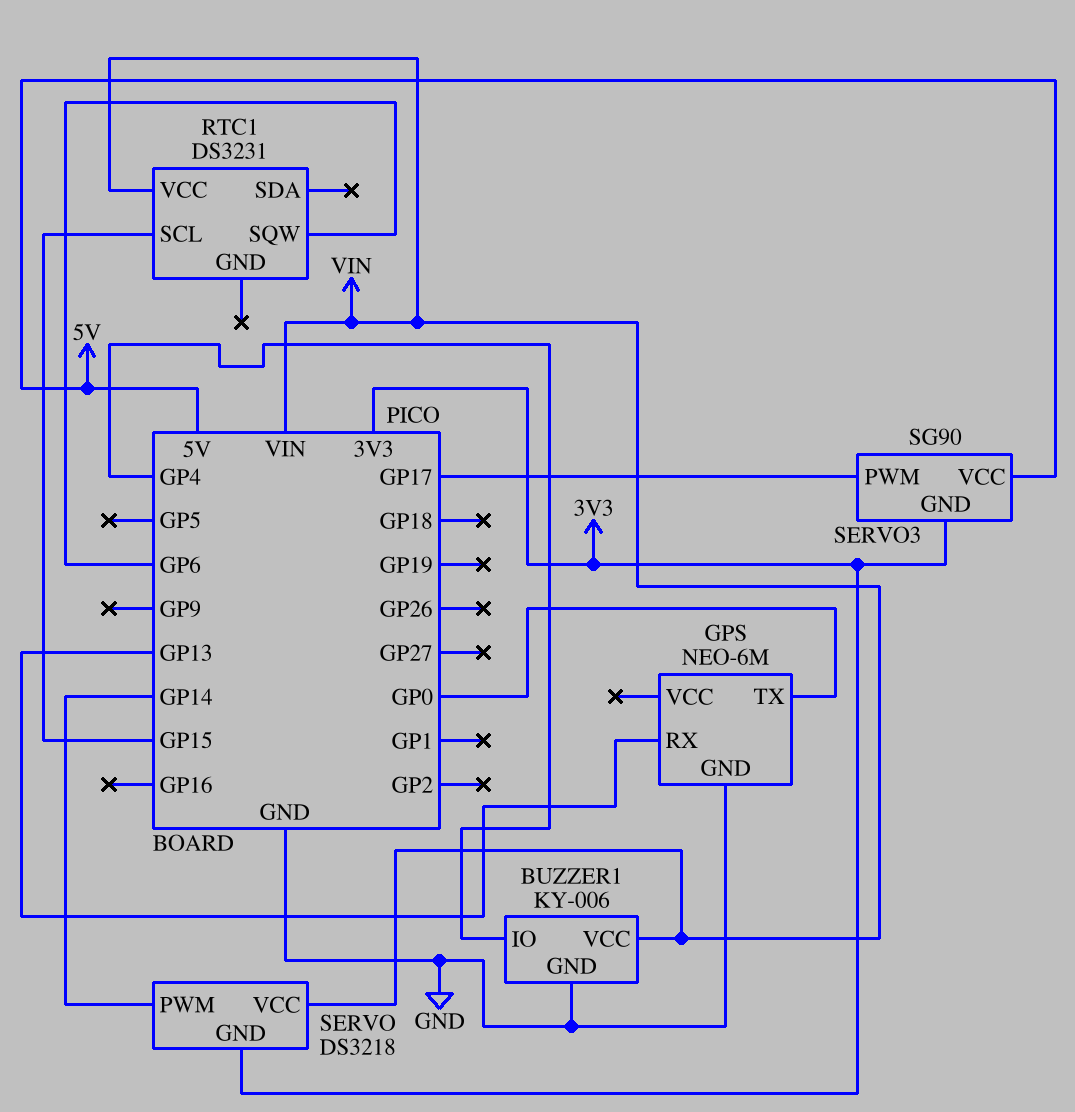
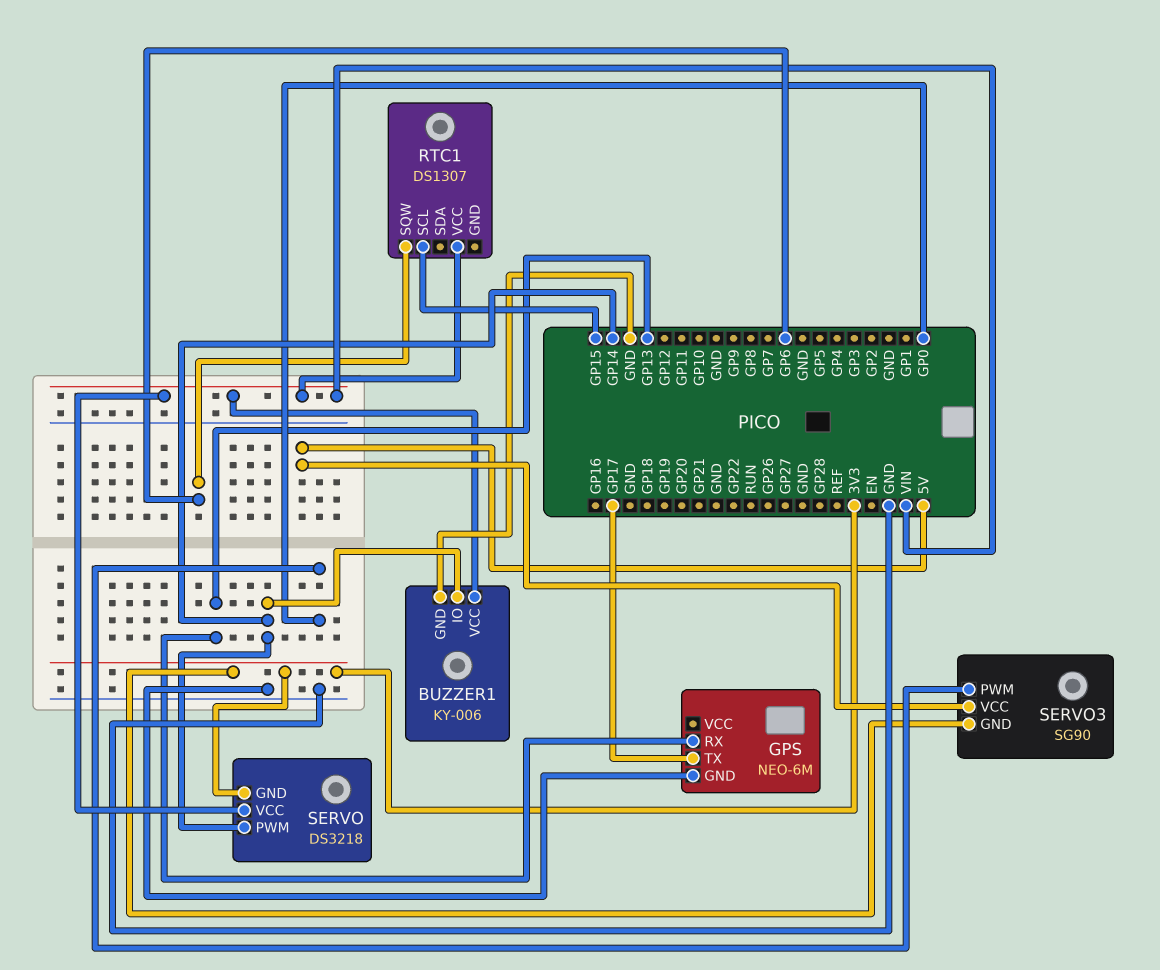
BUZZER1 pin IO: GP4 -> GP14
GPS pin TX: GP0 -> GP17
RTC1: DS3231 -> DS1307
SERVO3 pin PWM: GP17 -> GP0

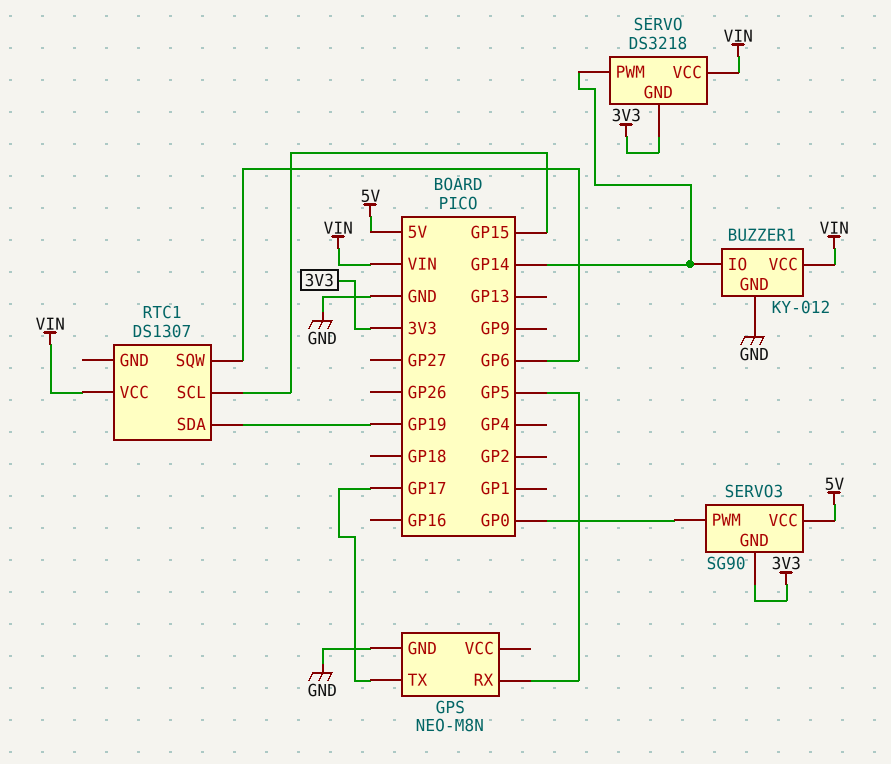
BUZZER1: KY-006 -> KY-012
GPS: NEO-6M -> NEO-M8N
GPS pin RX: GP13 -> GP5
RTC1 pin SDA: none -> GP19

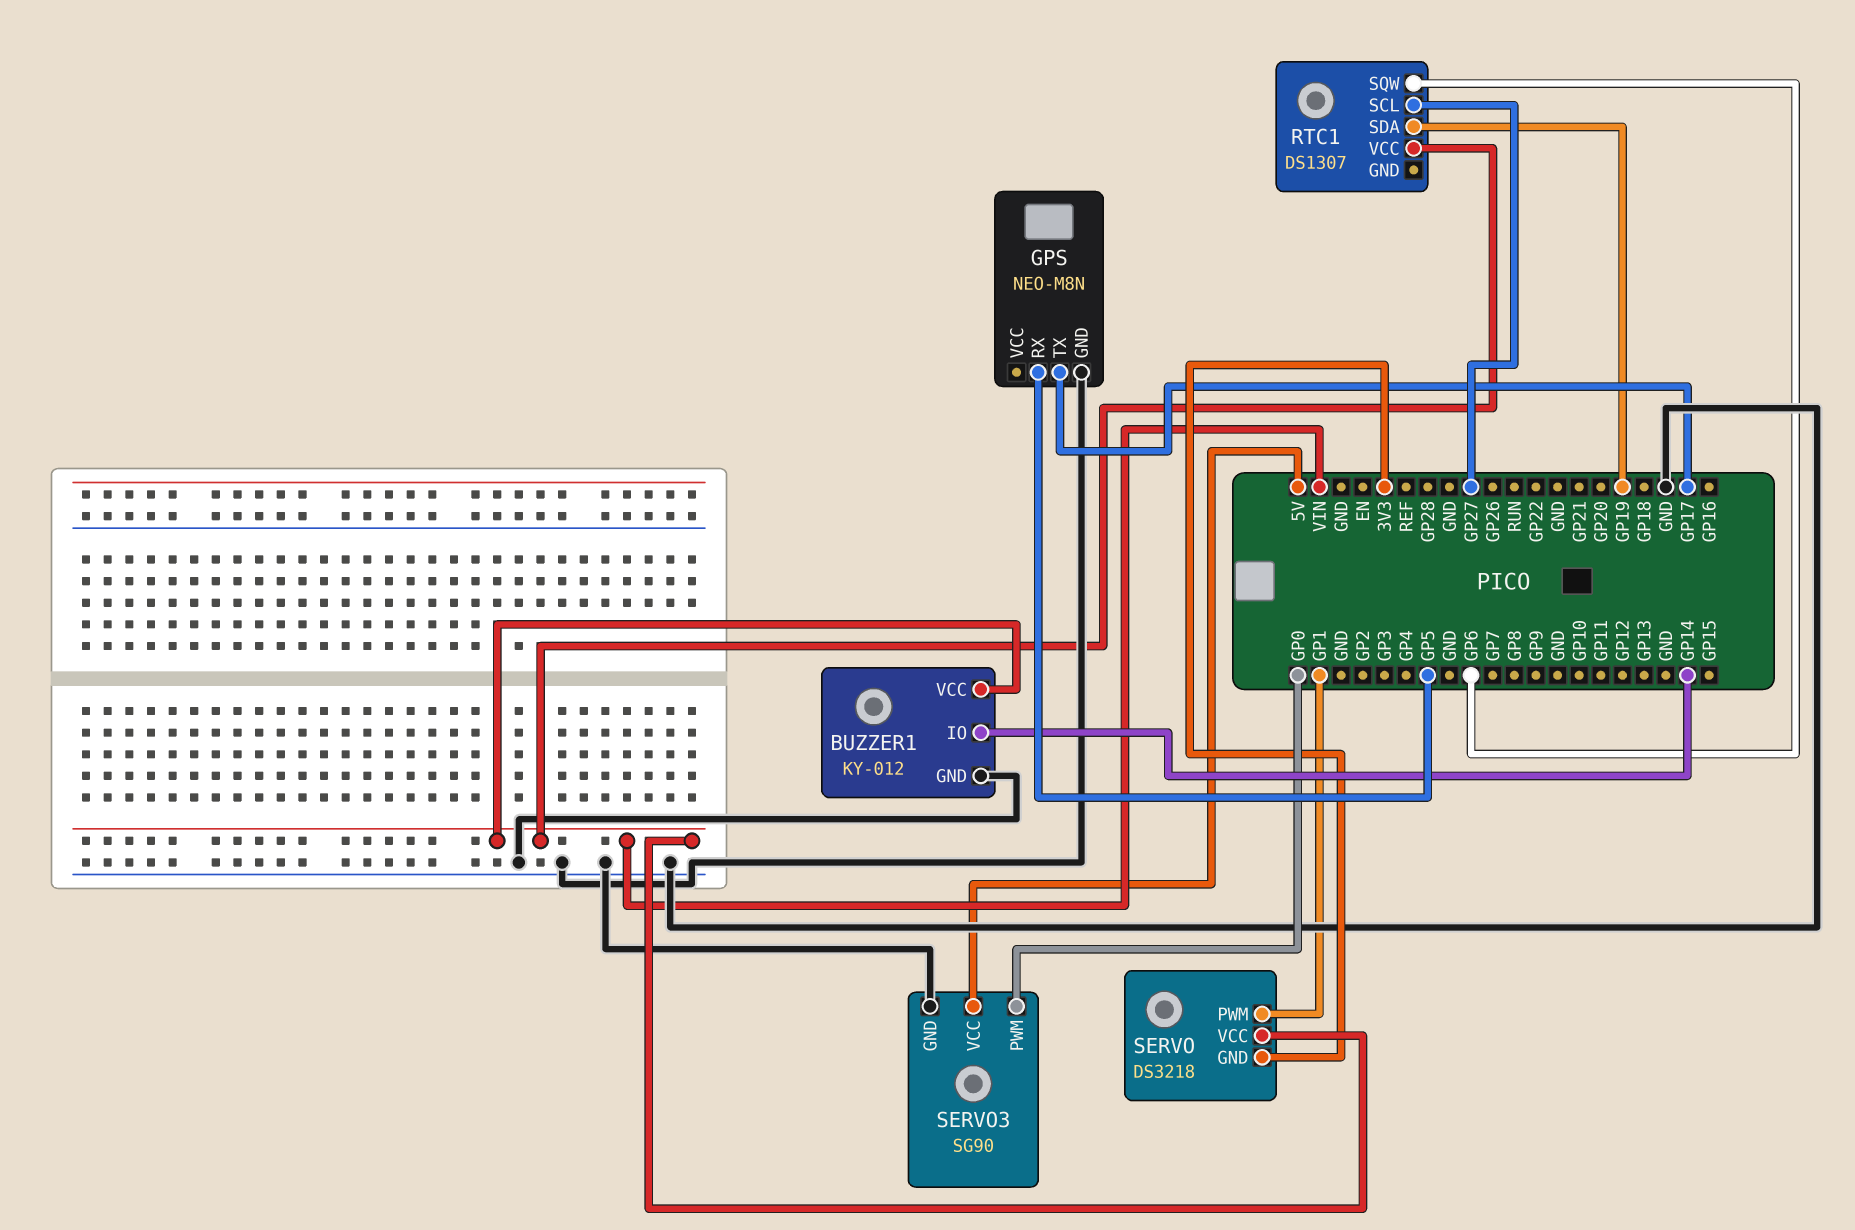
RTC1 pin SCL: GP15 -> GP27
SERVO pin PWM: GP14 -> GP1
SERVO3 pin GND: 3V3 -> GND

